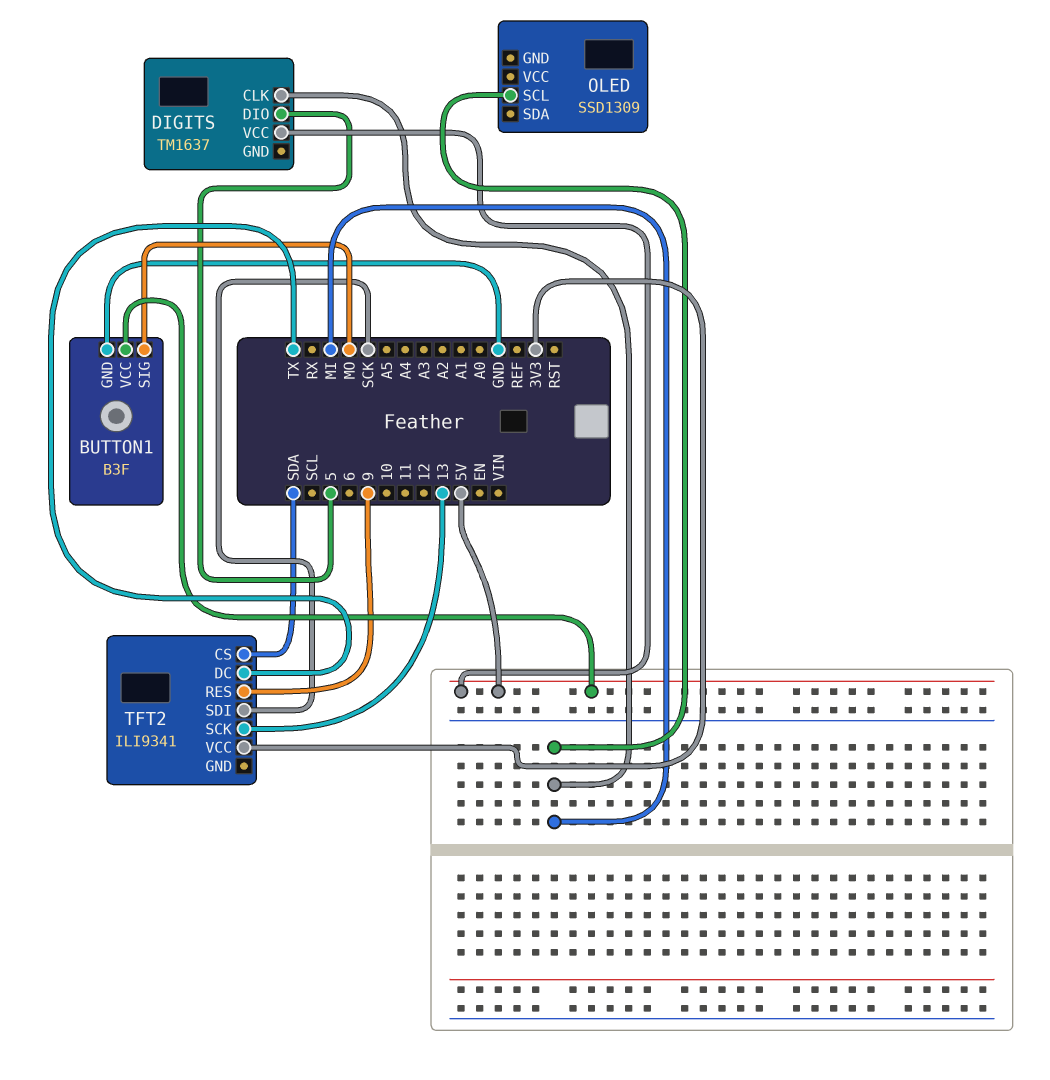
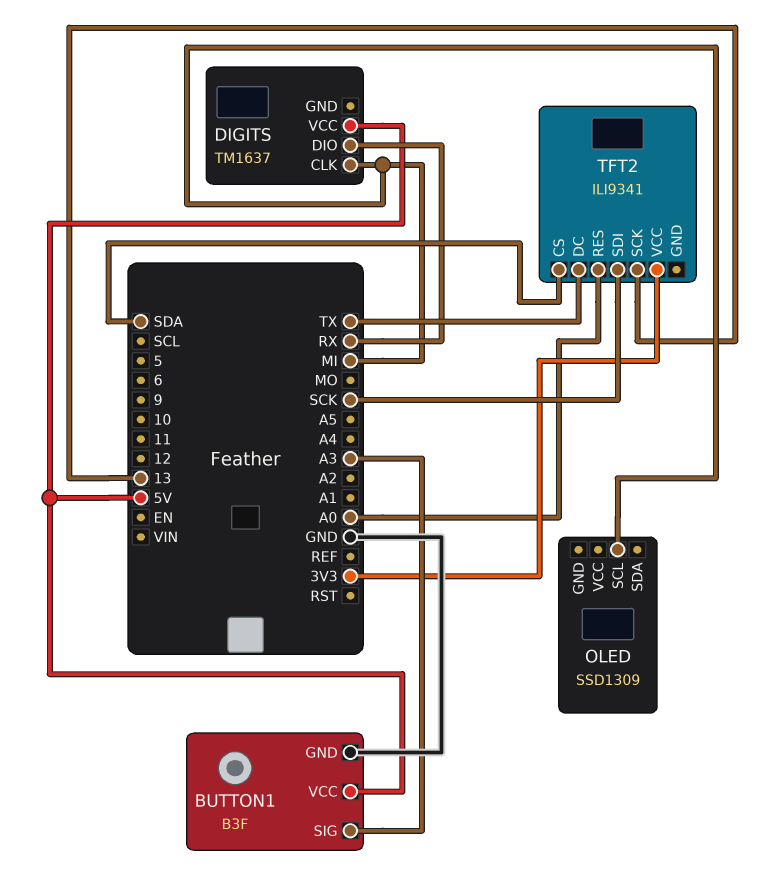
BUTTON1 pin SIG: MO -> A3
DIGITS pin DIO: 5 -> RX
TFT2 pin RES: 9 -> A0

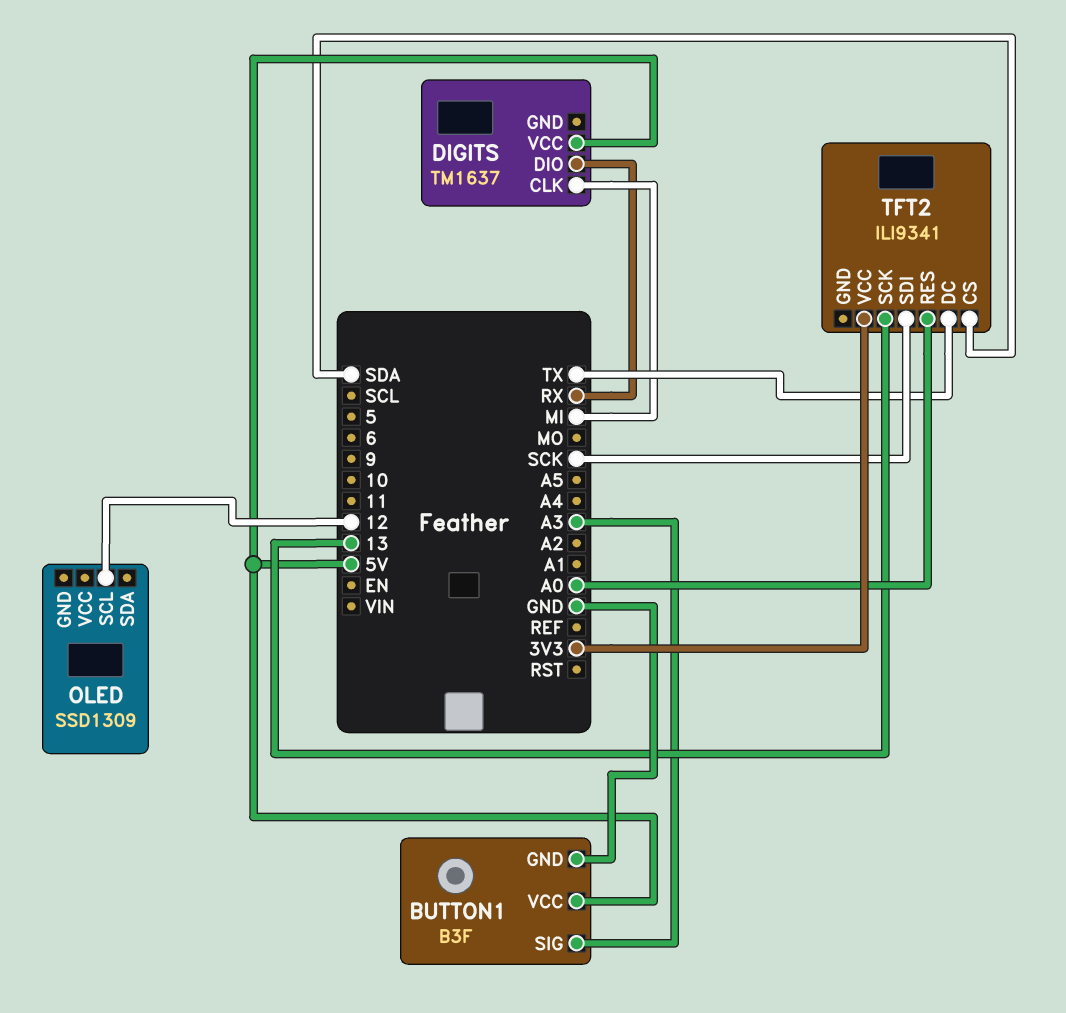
OLED pin SCL: MI -> 12

